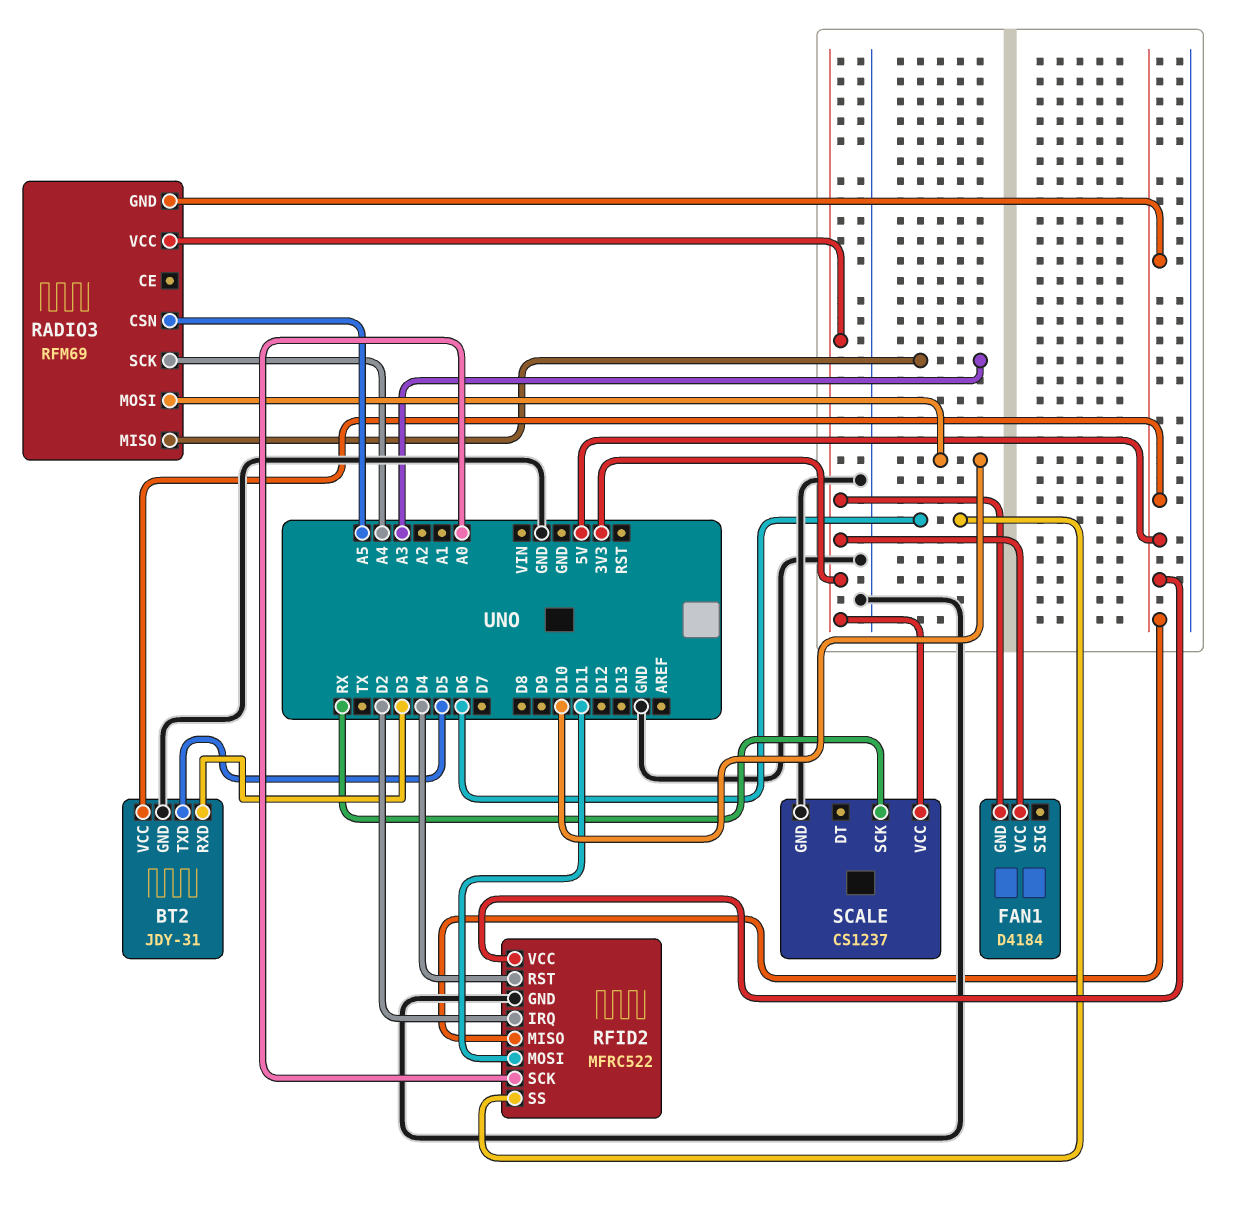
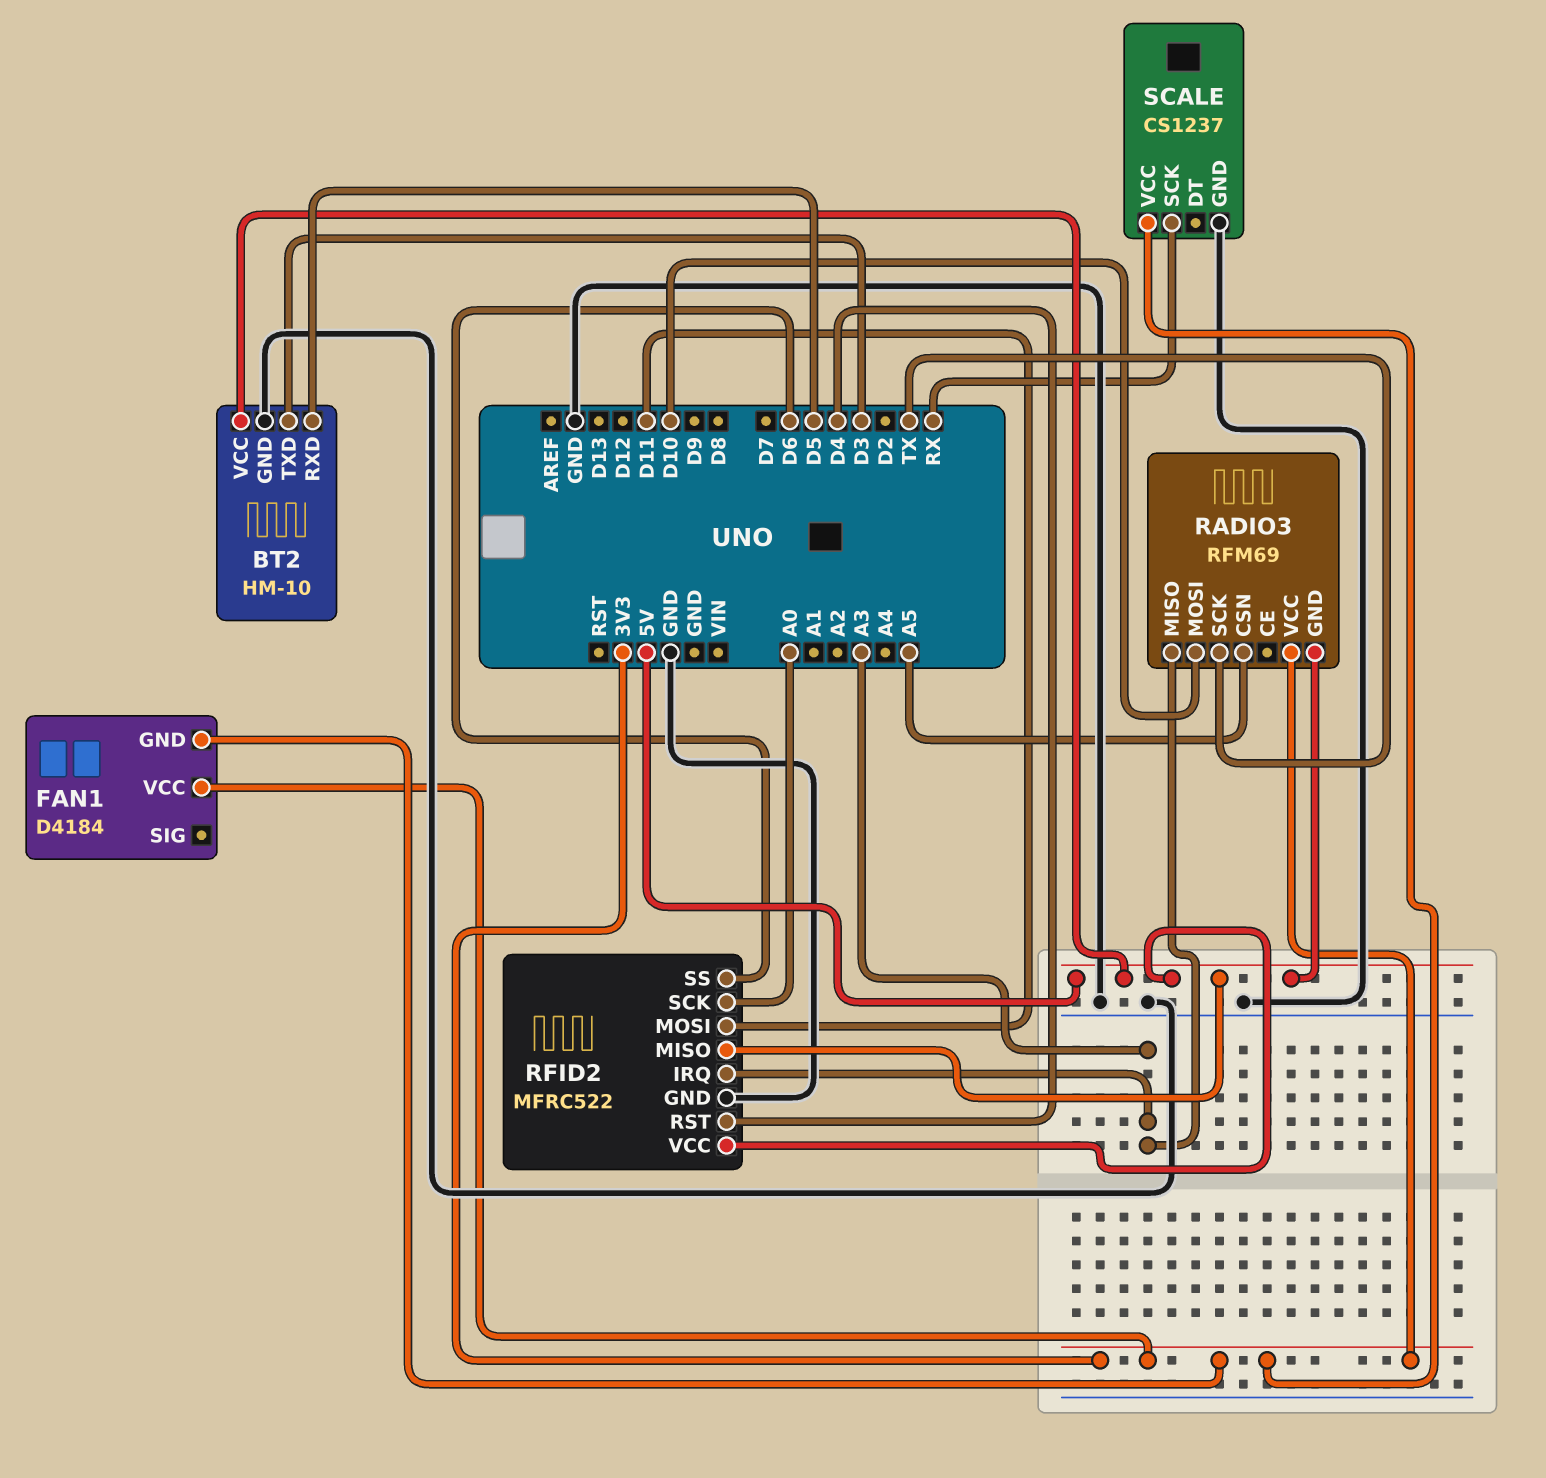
BT2: JDY-31 -> HM-10
BT2 pin RXD: D3 -> D5
BT2 pin TXD: D5 -> D3
RADIO3 pin SCK: A4 -> TX
RFID2 pin IRQ: D2 -> A3

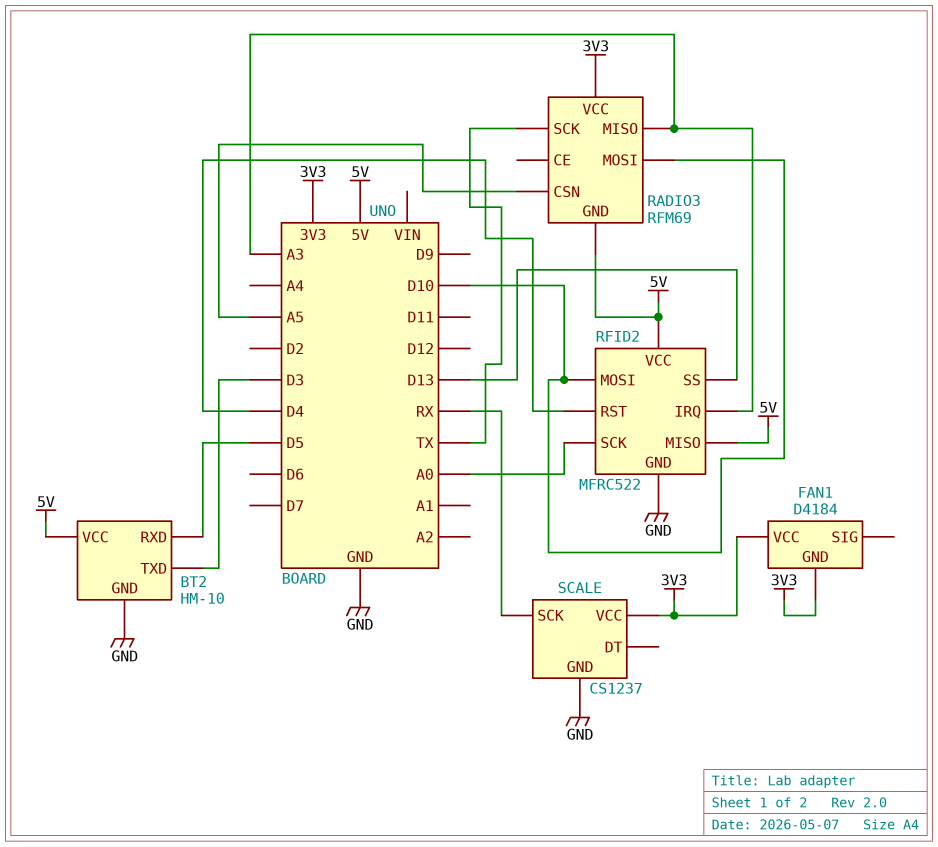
RFID2 pin MOSI: D11 -> D10
RFID2 pin SS: D6 -> D13

